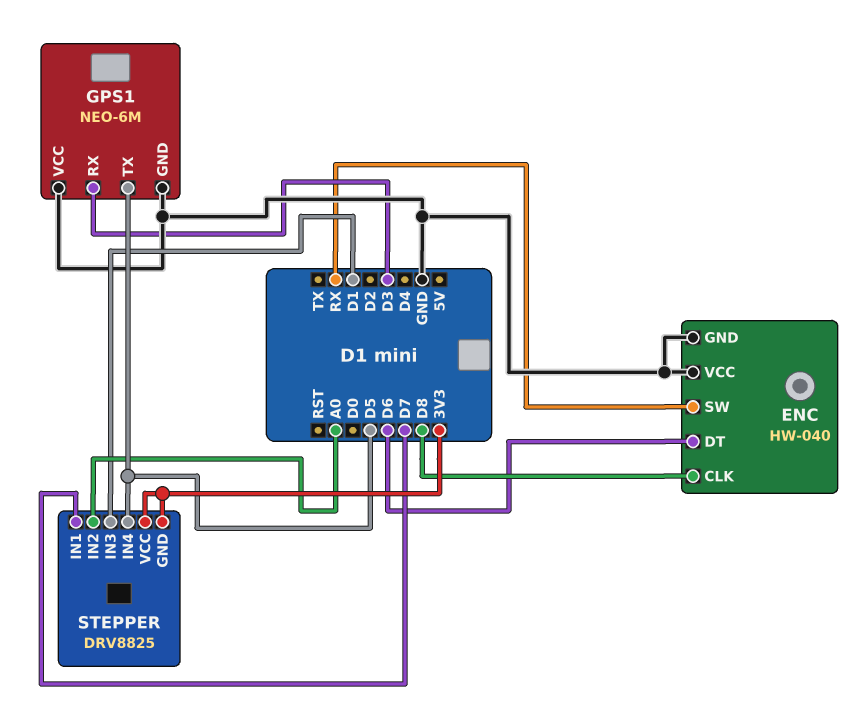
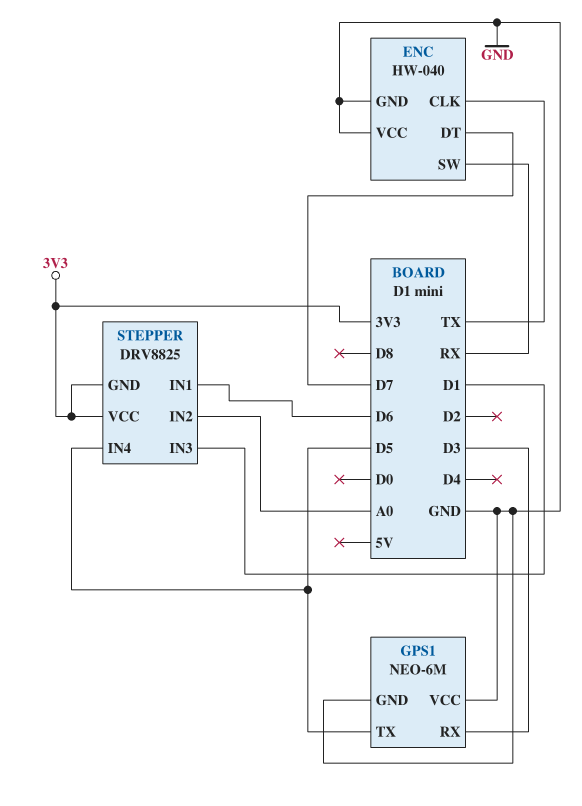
ENC pin CLK: D8 -> TX
ENC pin DT: D6 -> D7
STEPPER pin IN1: D7 -> D6

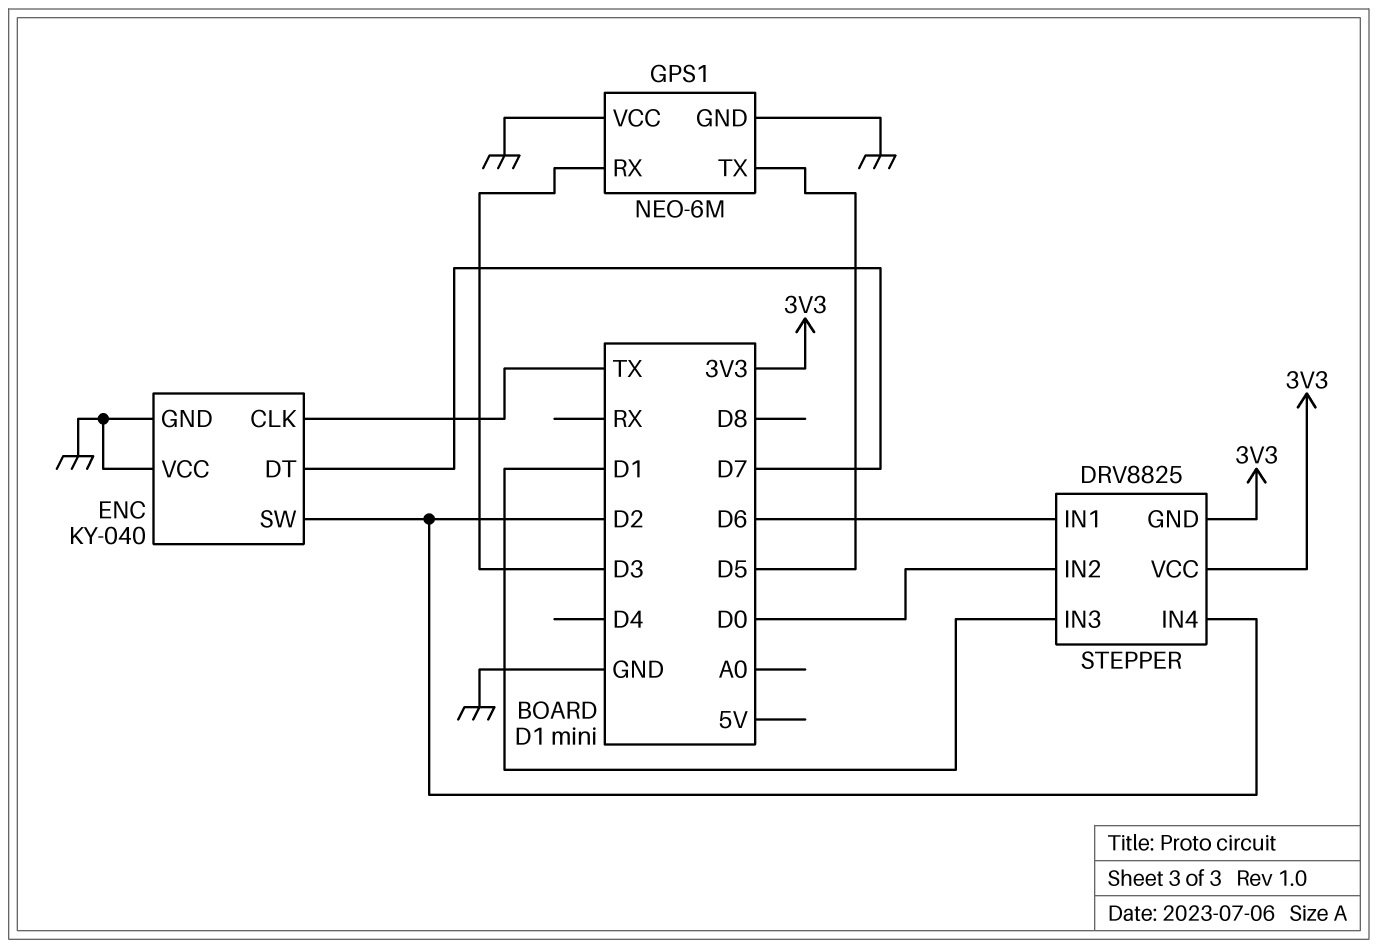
ENC: HW-040 -> KY-040
ENC pin SW: RX -> D2
STEPPER pin IN2: A0 -> D0
STEPPER pin IN4: D5 -> D2

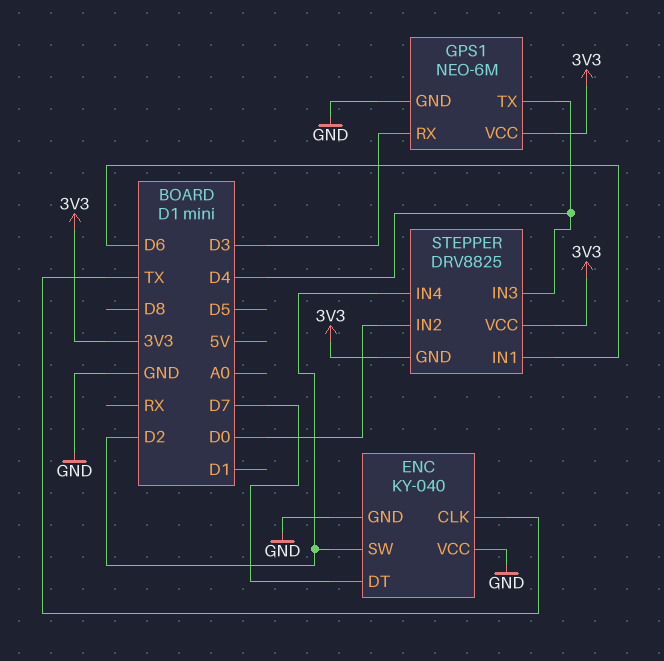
GPS1 pin TX: D5 -> D4
GPS1 pin VCC: GND -> 3V3
STEPPER pin IN3: D1 -> D4

